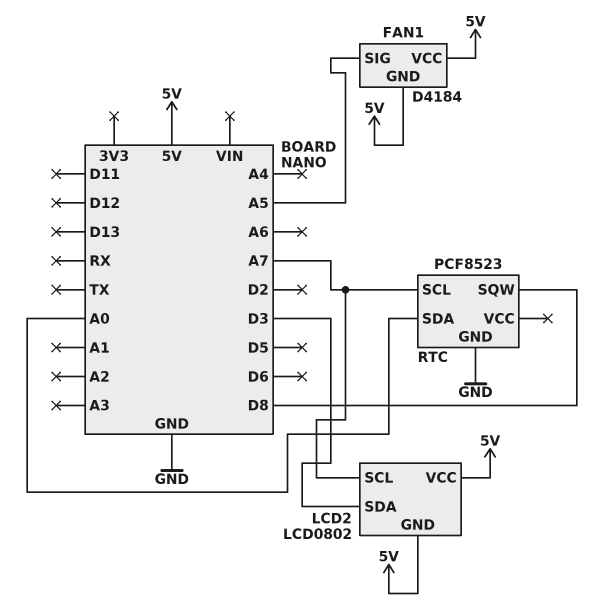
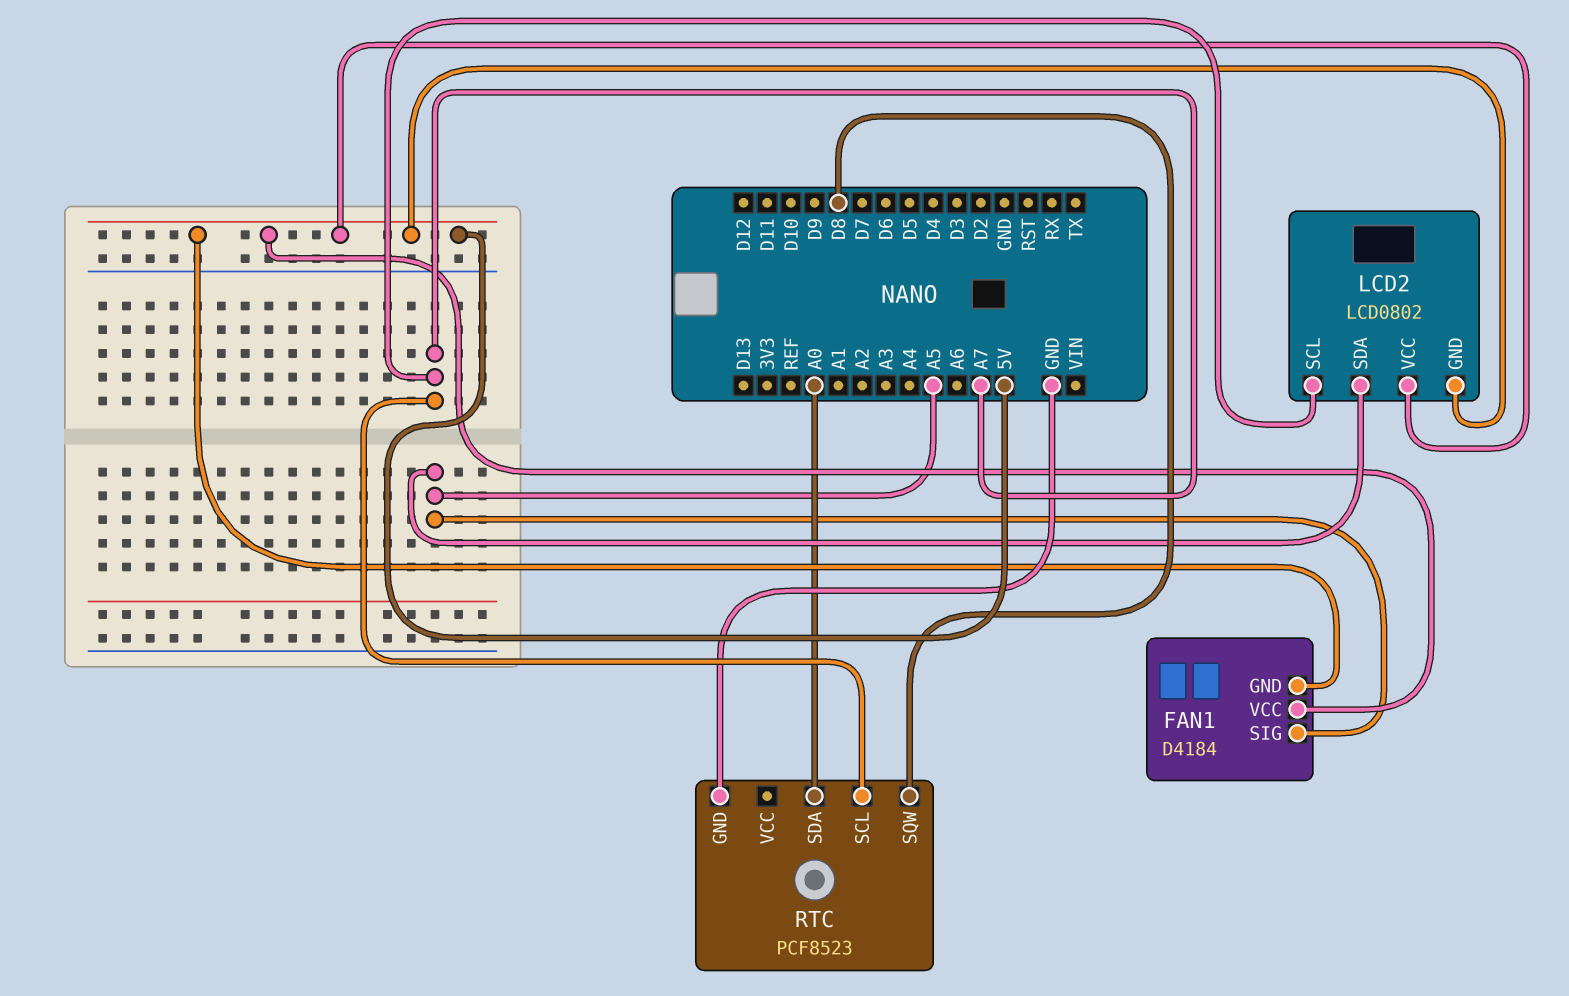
LCD2 pin SDA: D3 -> A5

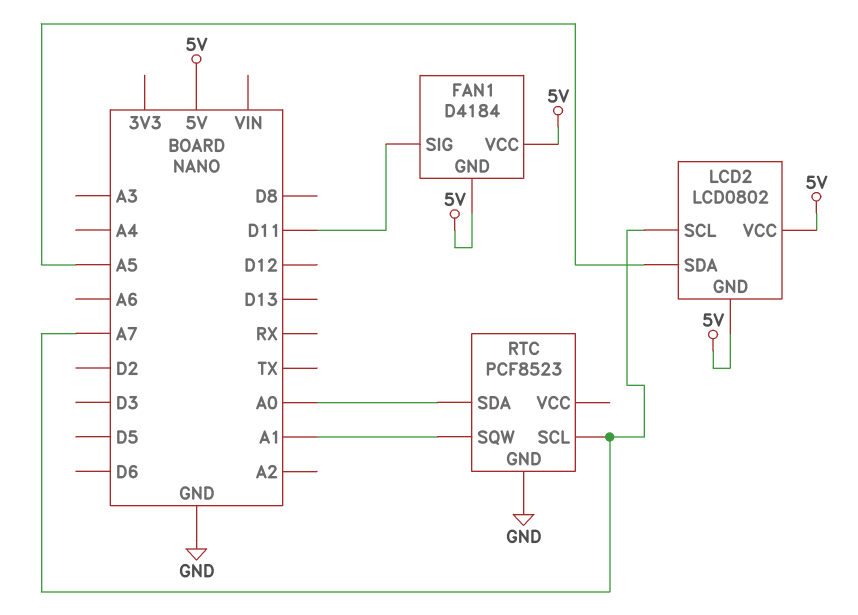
FAN1 pin SIG: A5 -> D11
RTC pin SQW: D8 -> A1

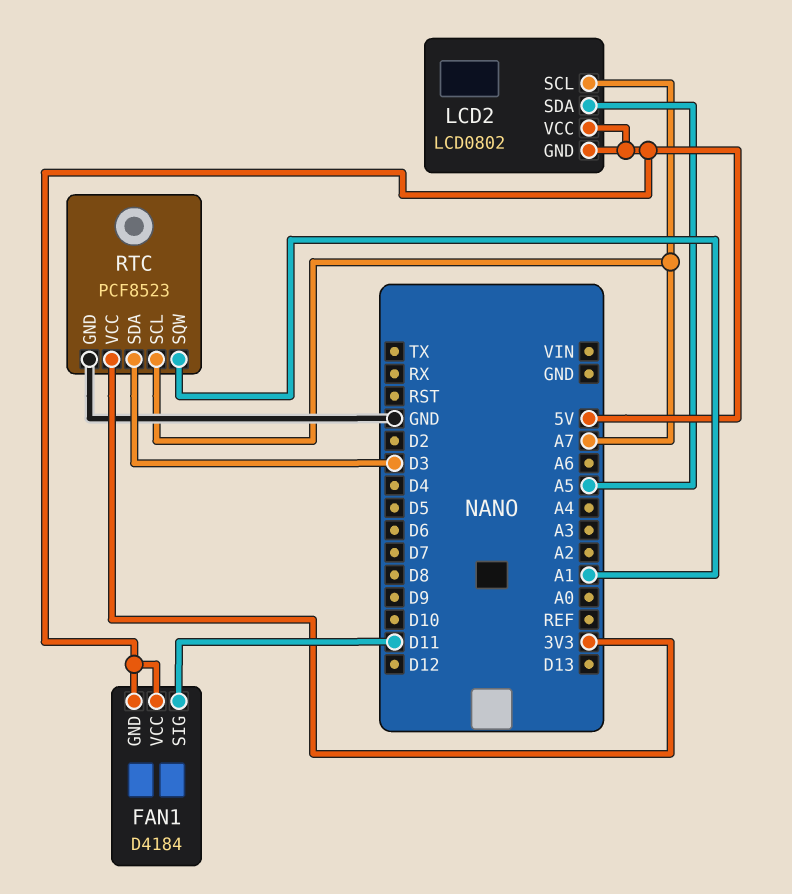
RTC pin SDA: A0 -> D3
RTC pin VCC: none -> 3V3

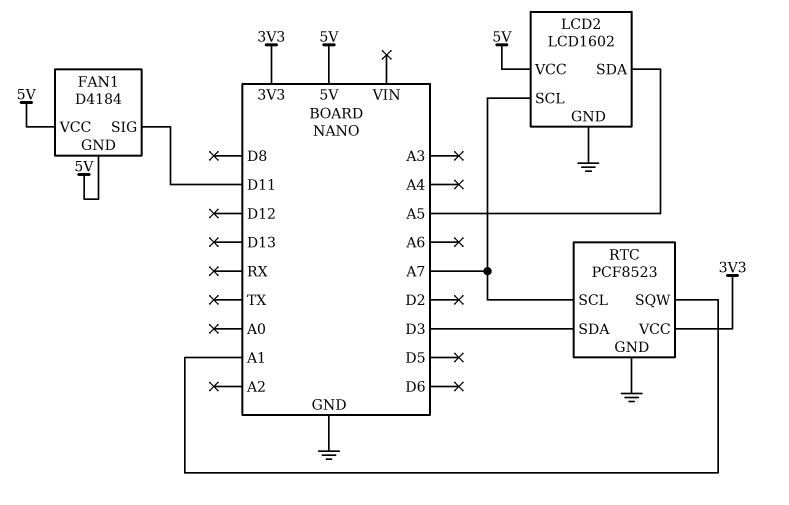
LCD2: LCD0802 -> LCD1602
LCD2 pin GND: 5V -> GND

